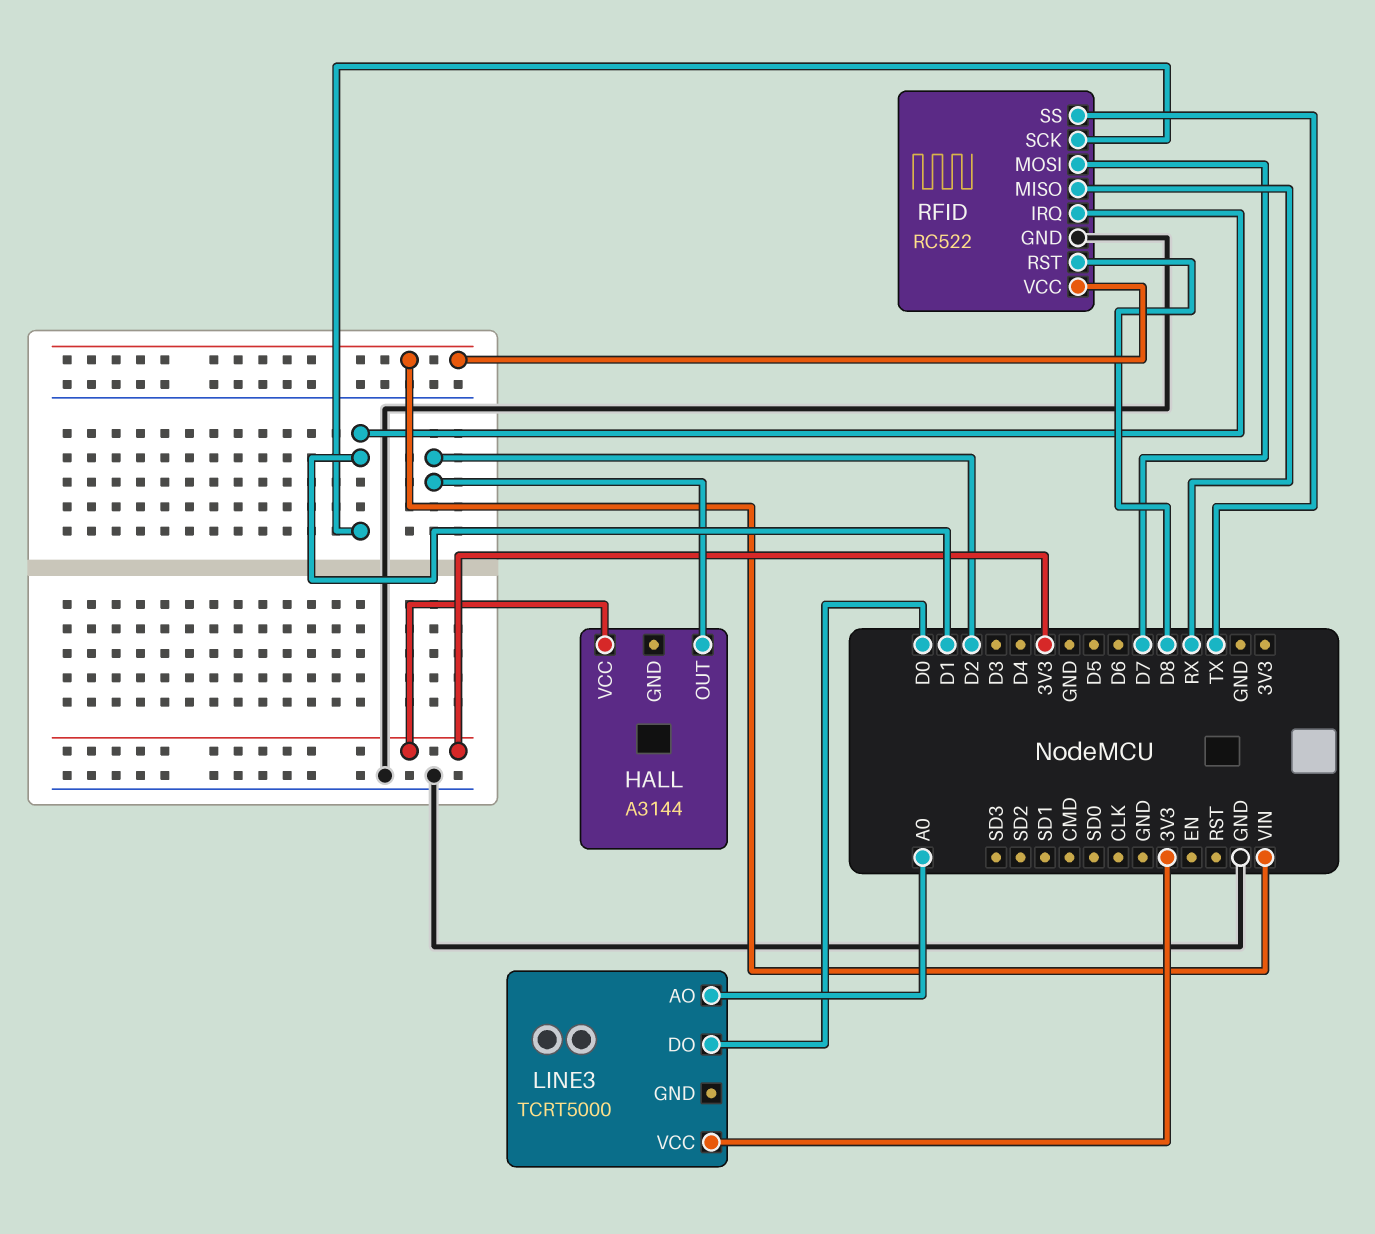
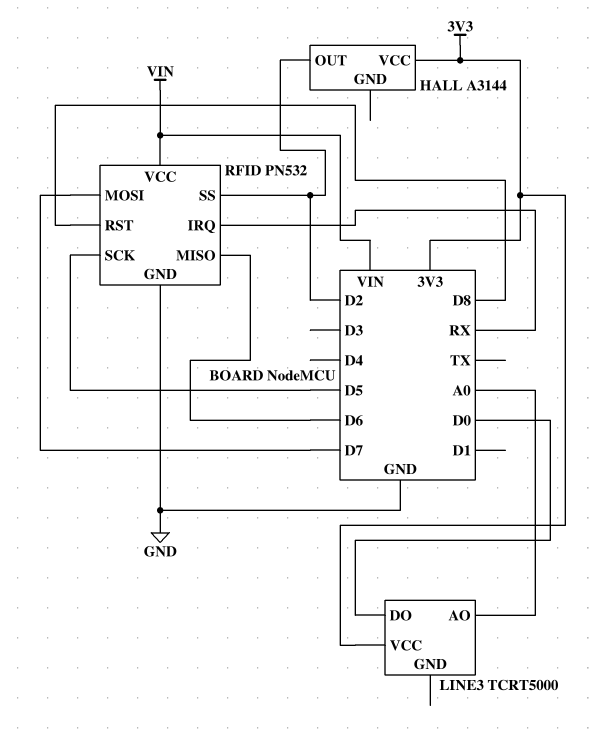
RFID: RC522 -> PN532
RFID pin IRQ: D1 -> RX
RFID pin MISO: RX -> D6
RFID pin SCK: D1 -> D5
RFID pin SS: TX -> D2

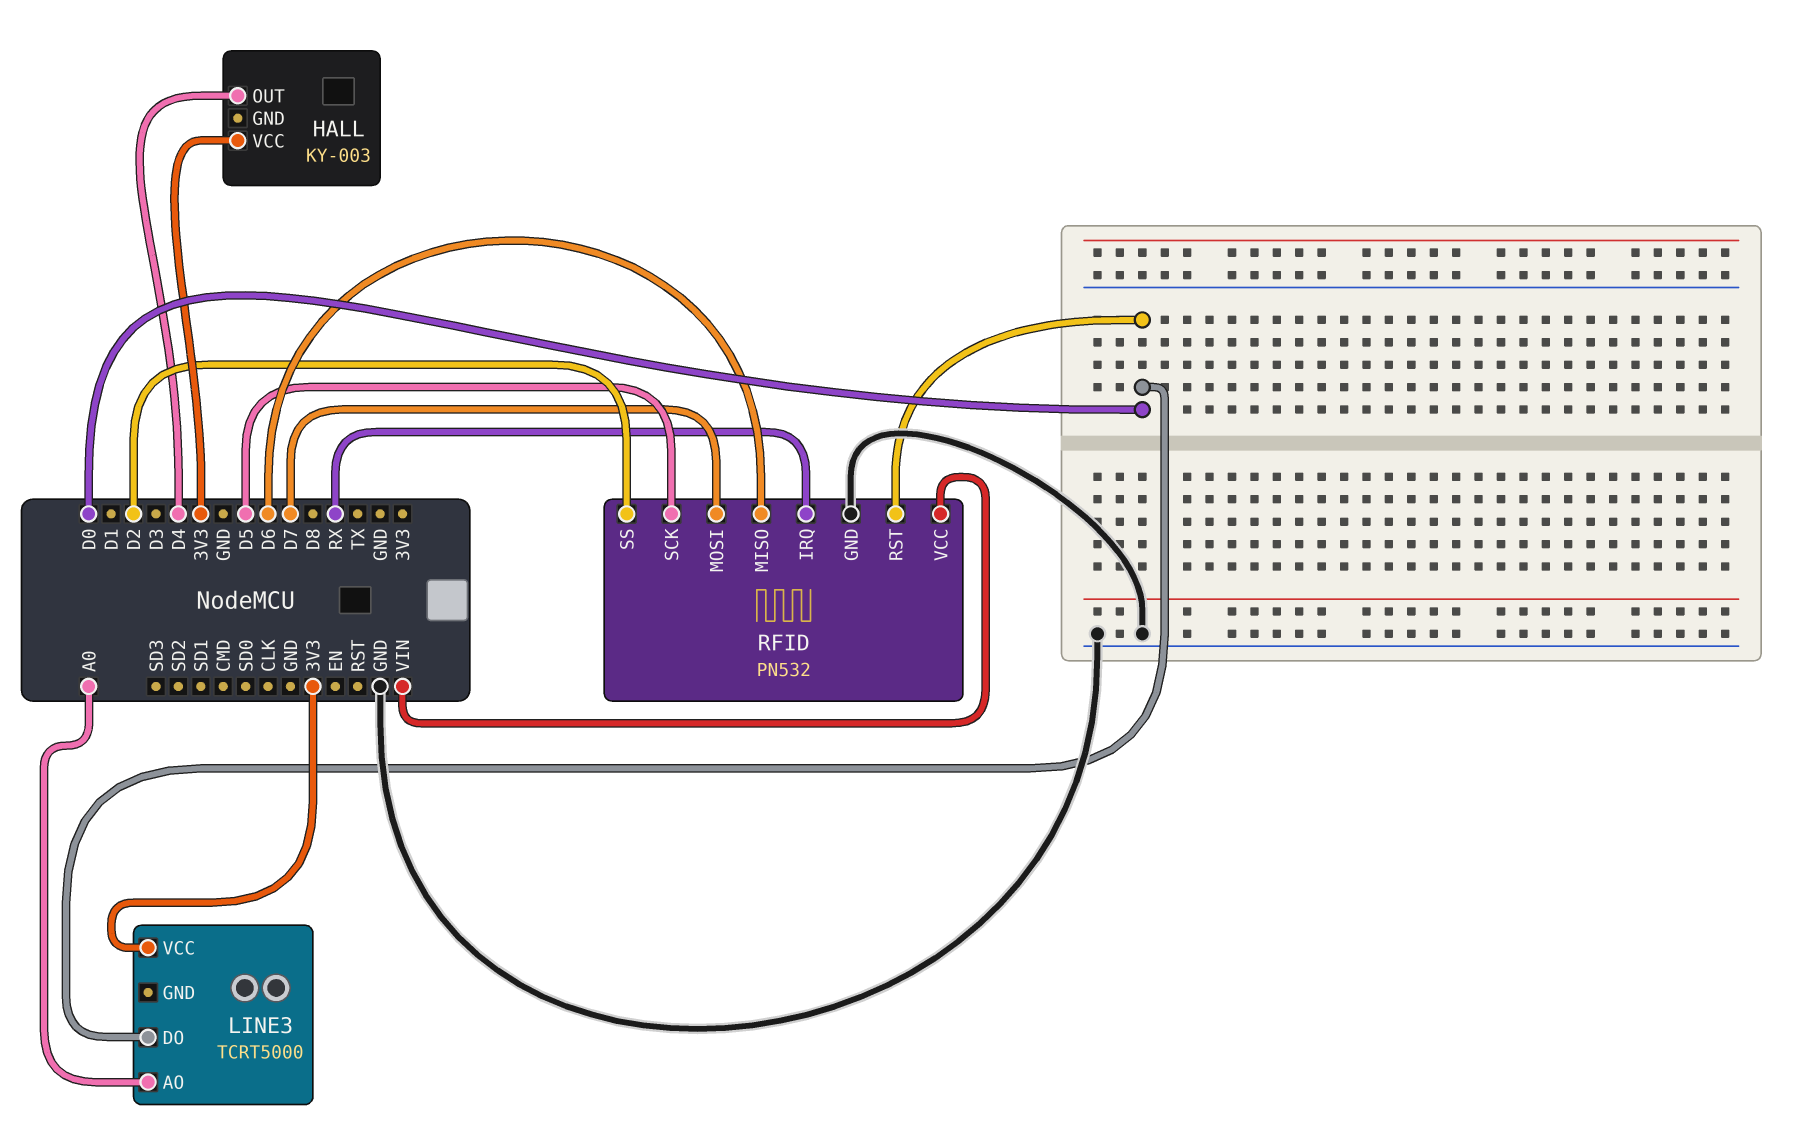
HALL: A3144 -> KY-003
HALL pin OUT: D2 -> D4
RFID pin RST: D8 -> D0

